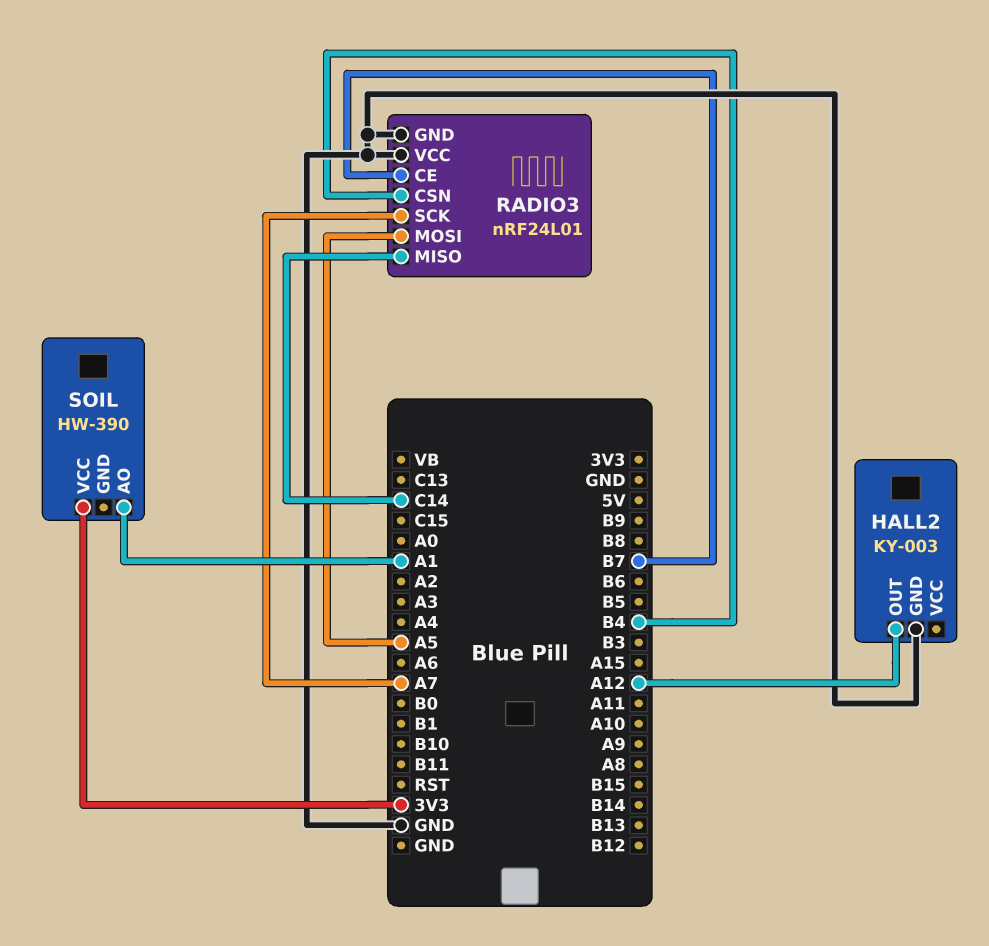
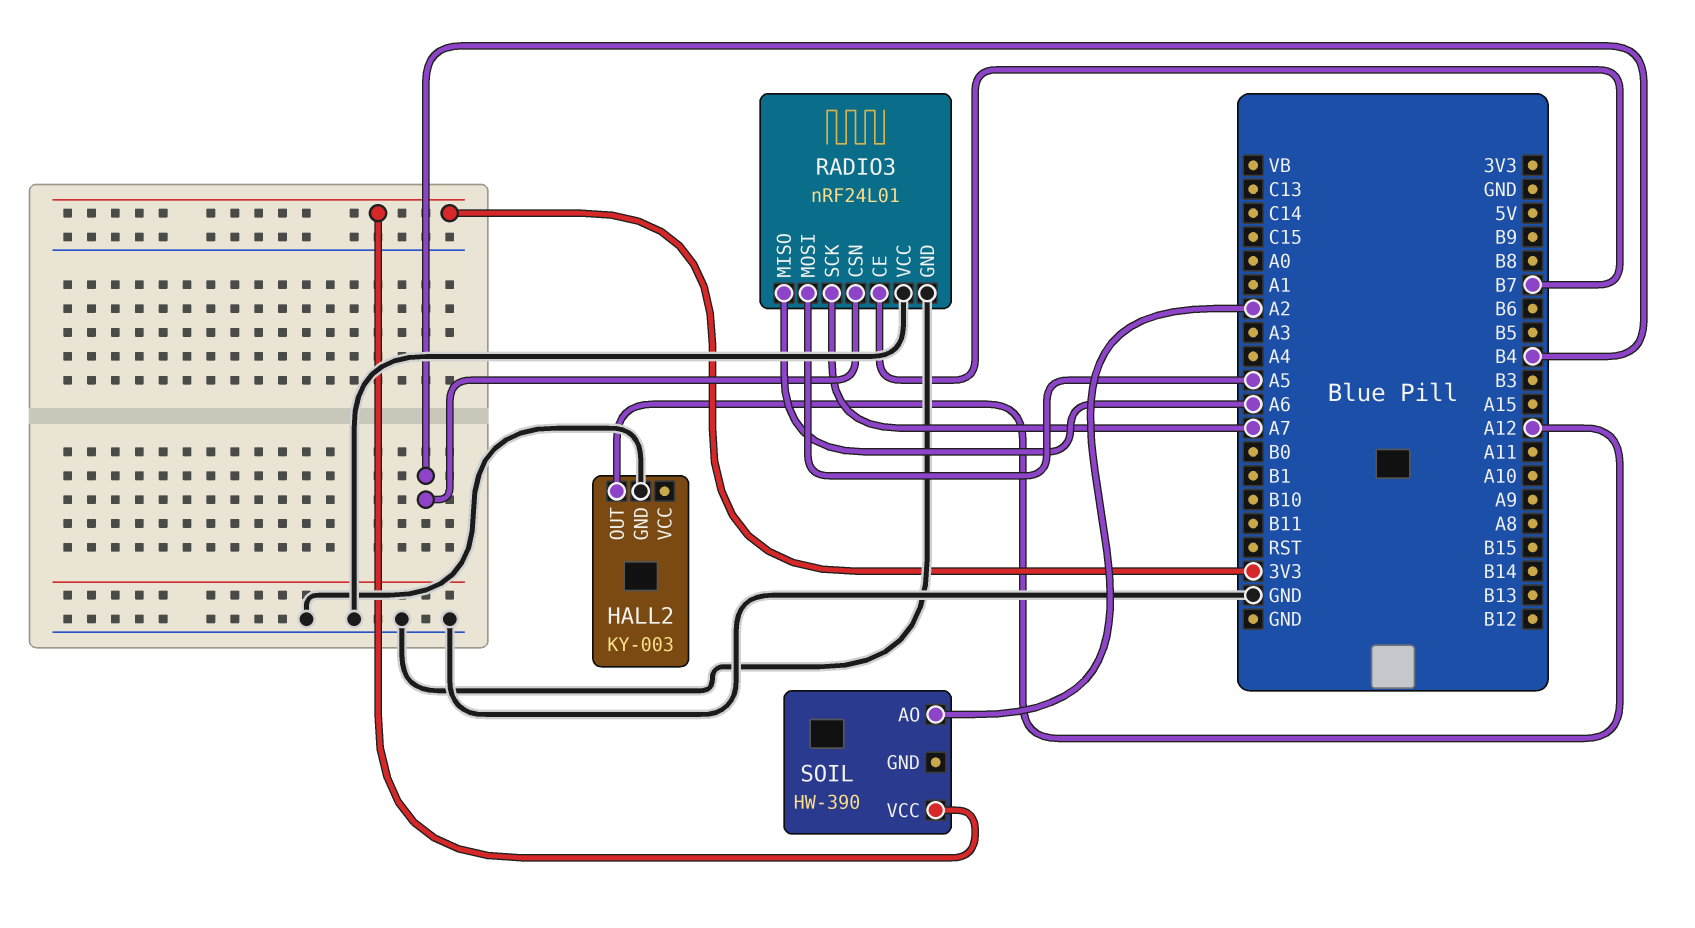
RADIO3 pin MISO: C14 -> A6
SOIL pin AO: A1 -> A2

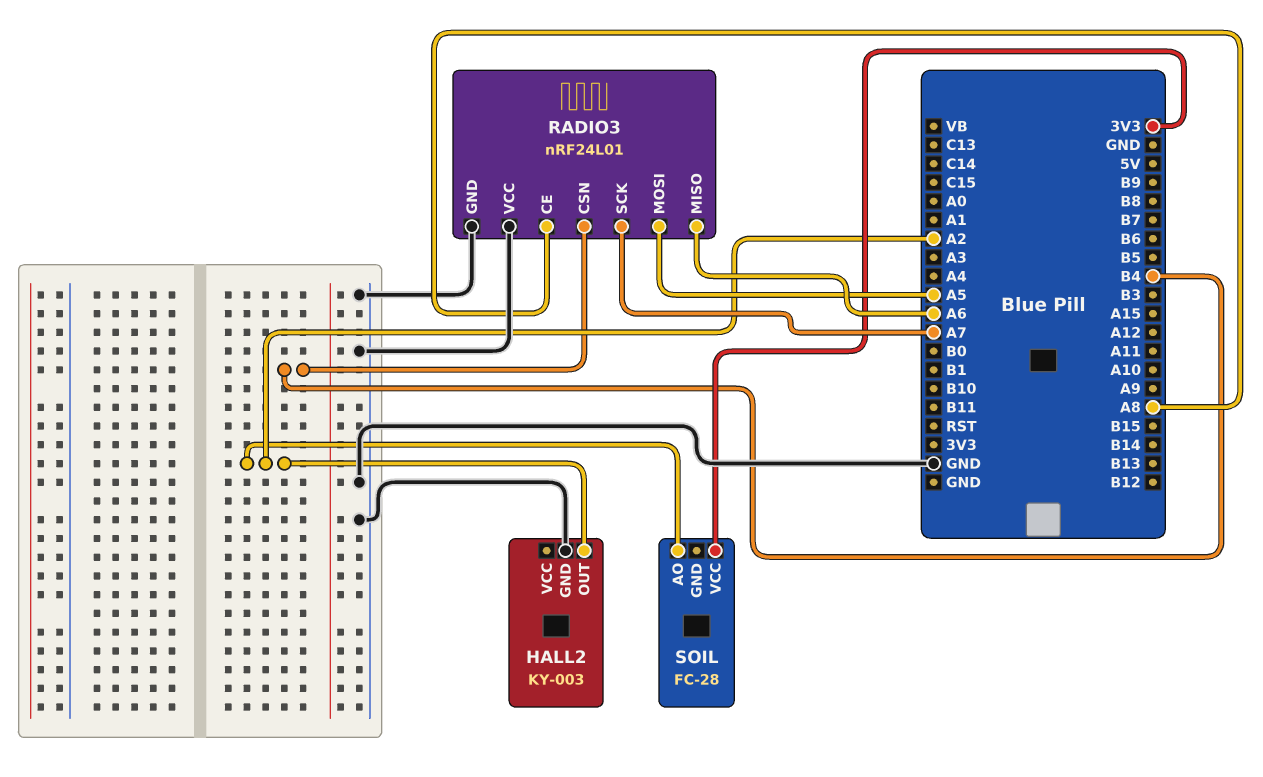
HALL2 pin OUT: A12 -> A2
RADIO3 pin CE: B7 -> A8
SOIL: HW-390 -> FC-28

